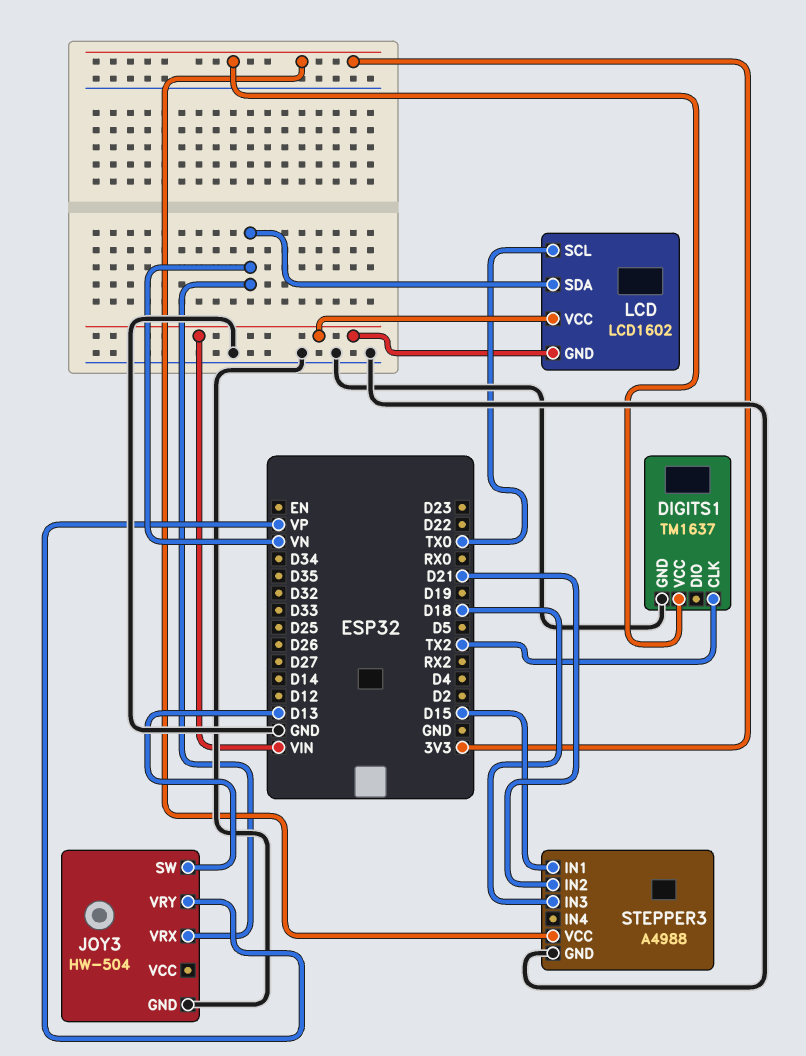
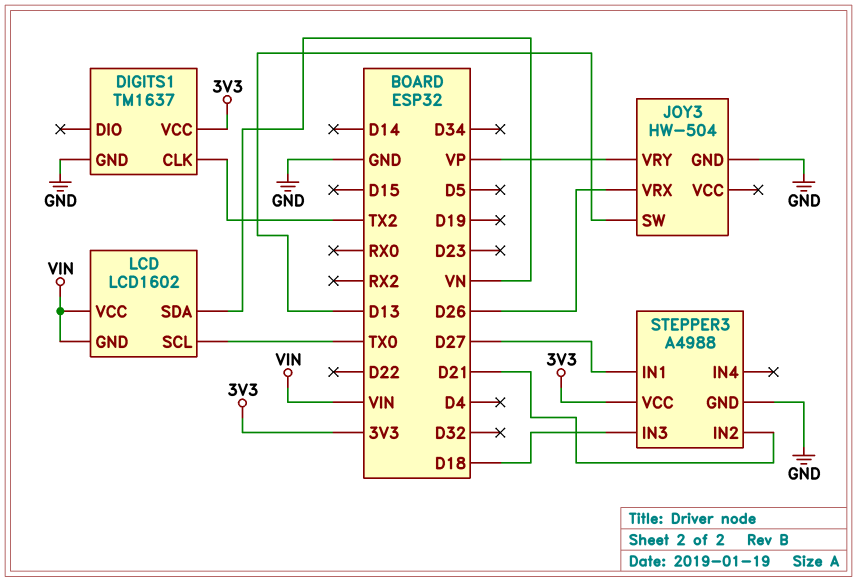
JOY3 pin VRX: VN -> D26
STEPPER3 pin IN1: D15 -> D27

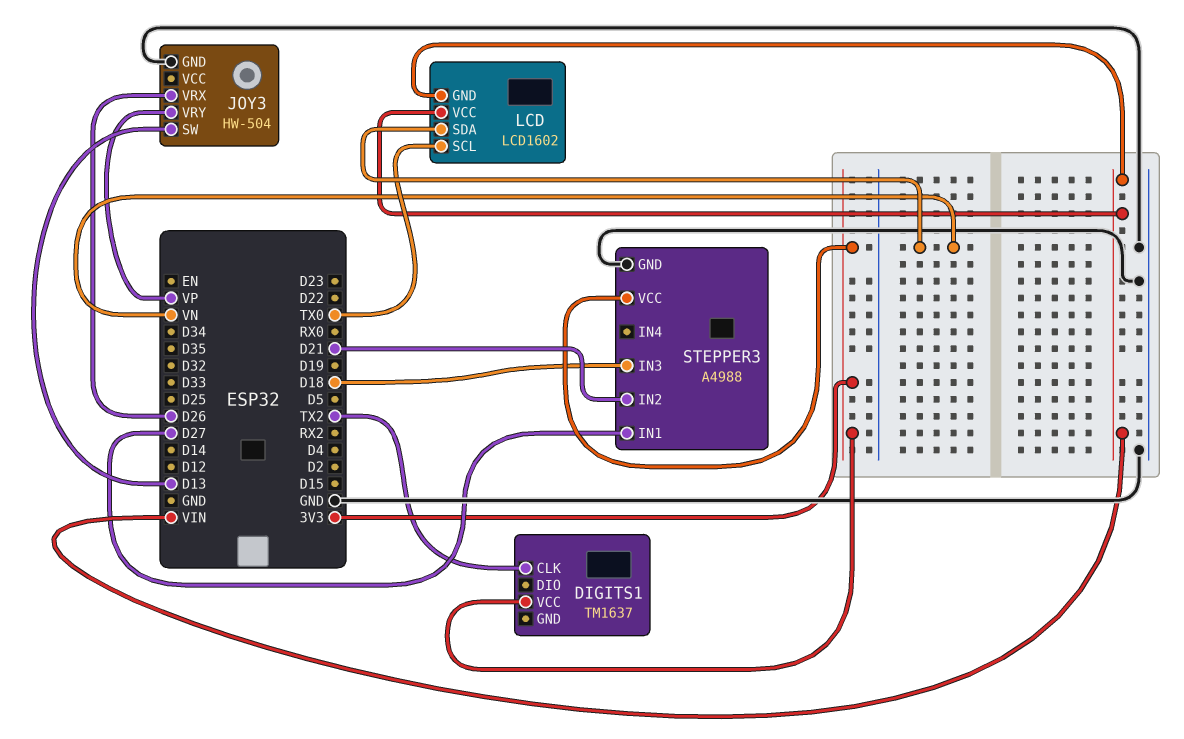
DIGITS1 pin GND: GND -> none

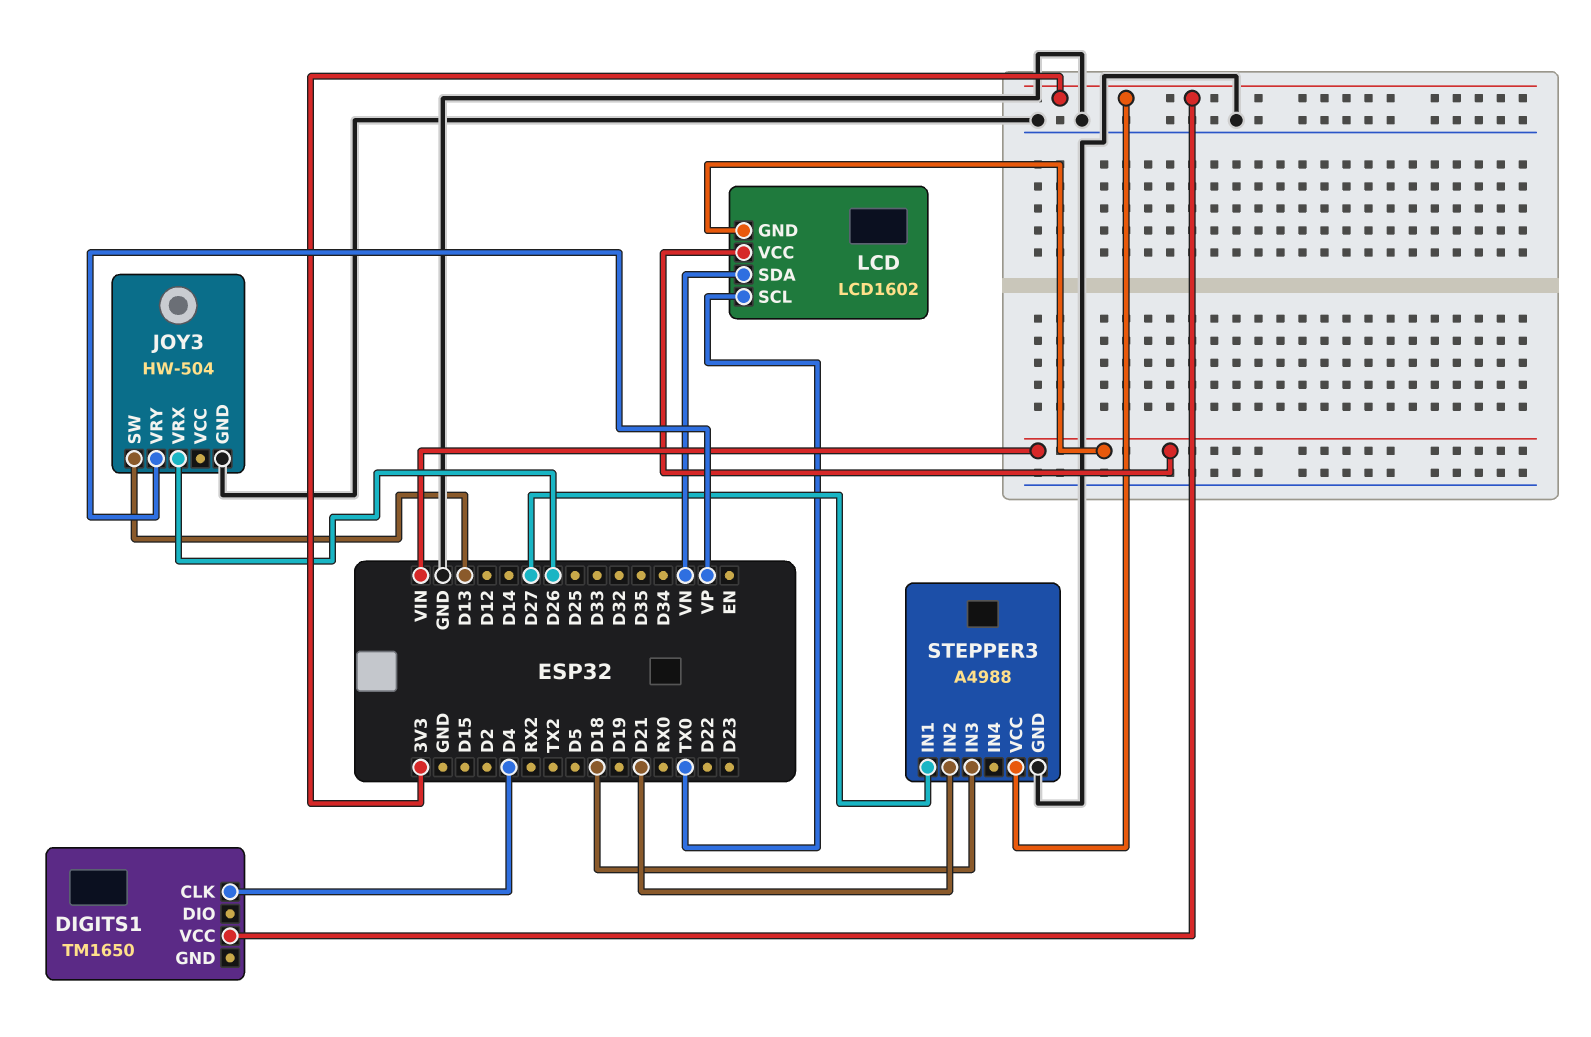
DIGITS1: TM1637 -> TM1650
DIGITS1 pin CLK: TX2 -> D4

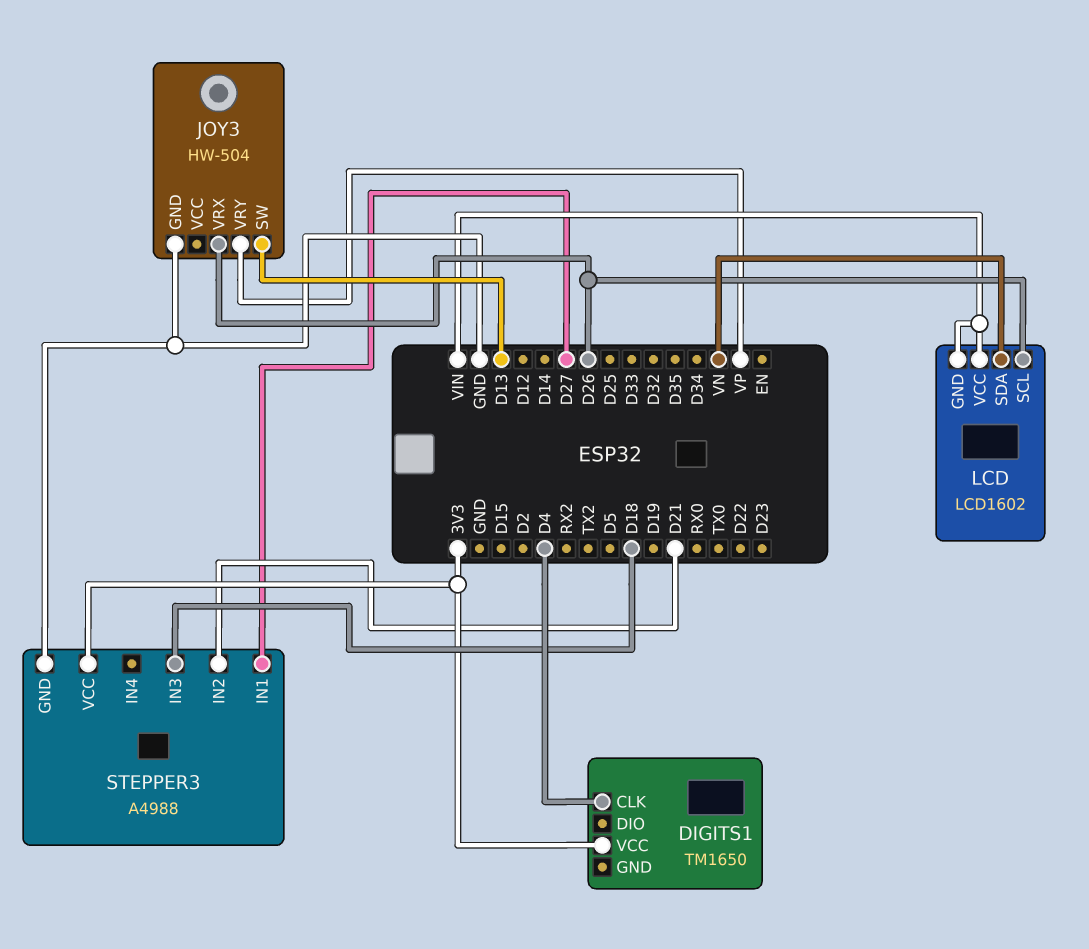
LCD pin SCL: TX0 -> D26

